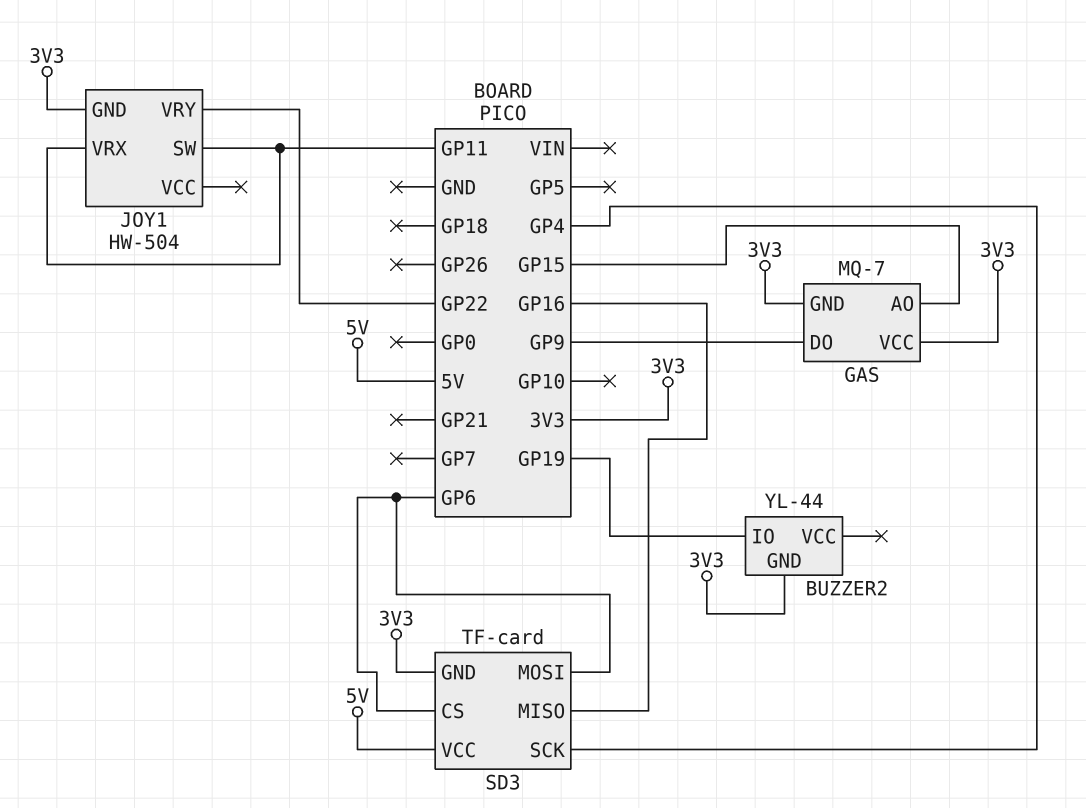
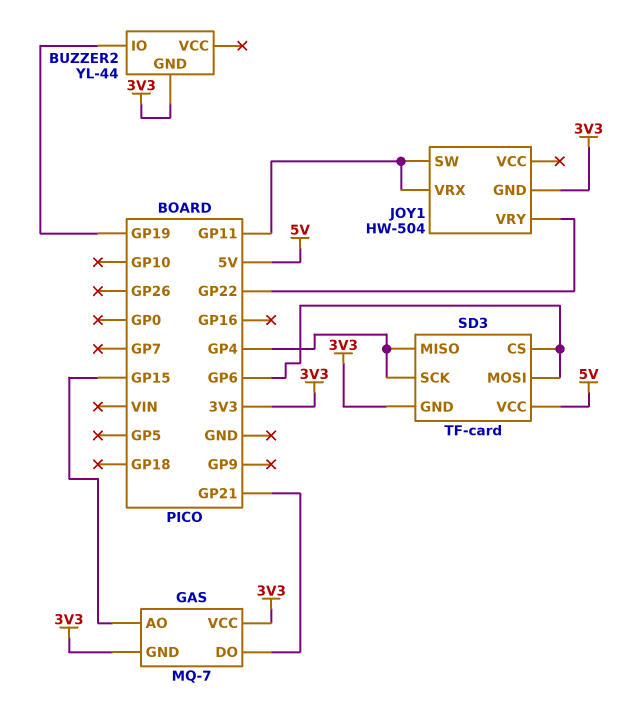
GAS pin DO: GP9 -> GP21
SD3 pin MISO: GP16 -> GP4

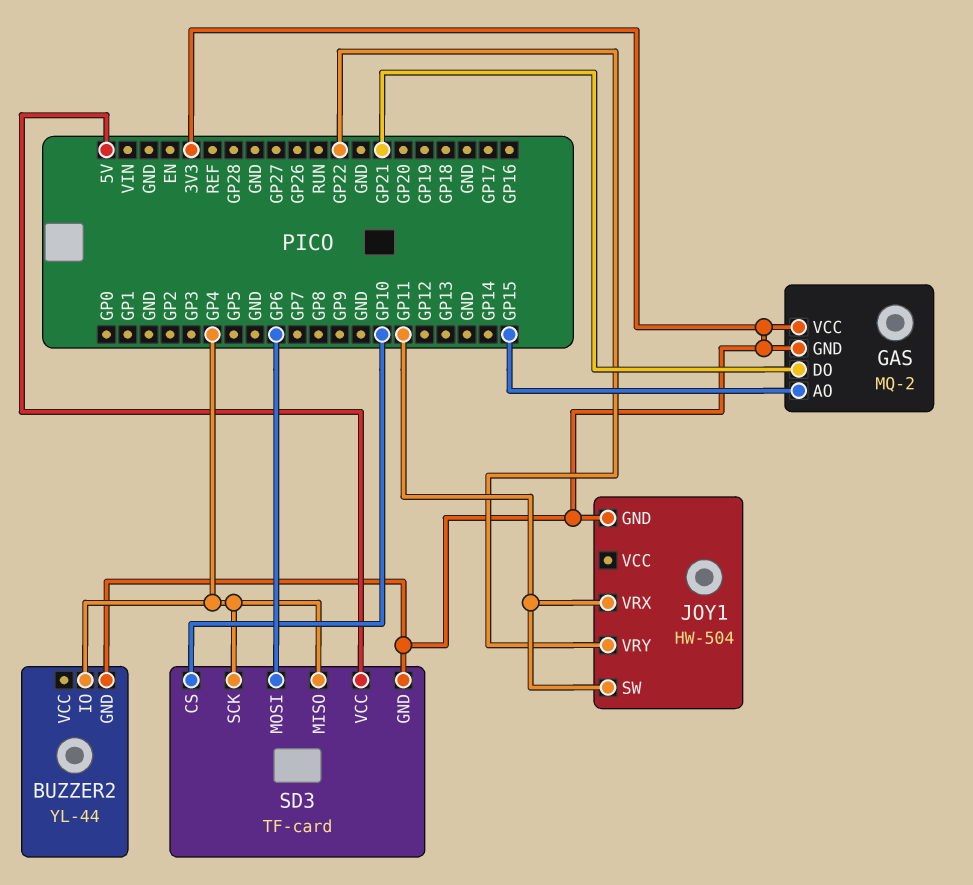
BUZZER2 pin IO: GP19 -> GP4
GAS: MQ-7 -> MQ-2
SD3 pin CS: GP6 -> GP10

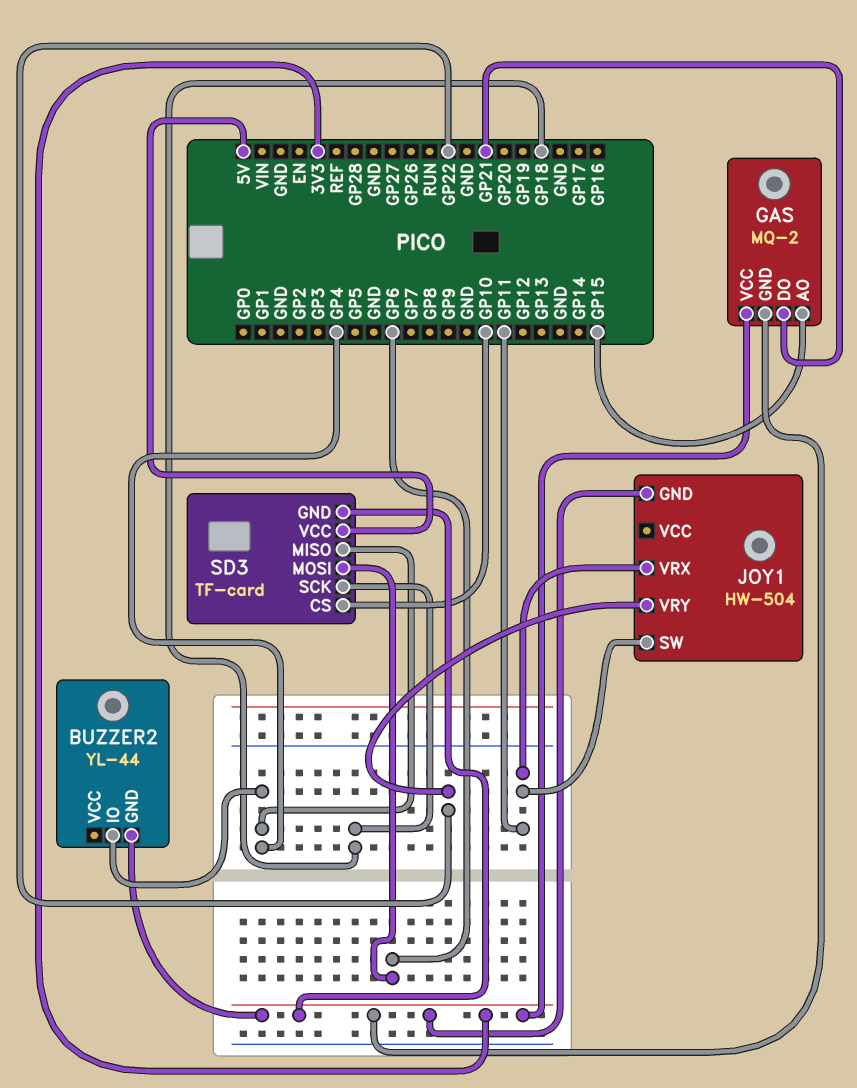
SD3 pin SCK: GP4 -> GP18

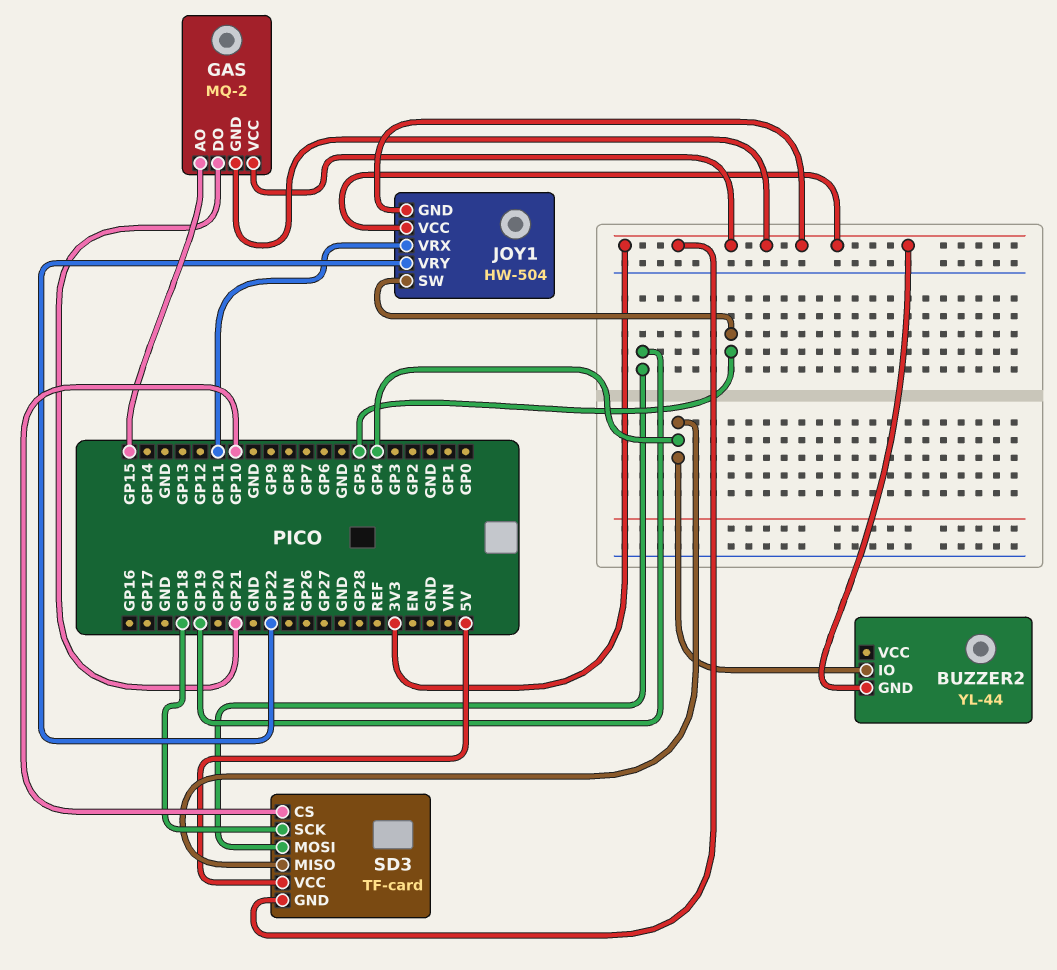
JOY1 pin SW: GP11 -> GP5
JOY1 pin VCC: none -> 3V3
SD3 pin MOSI: GP6 -> GP19

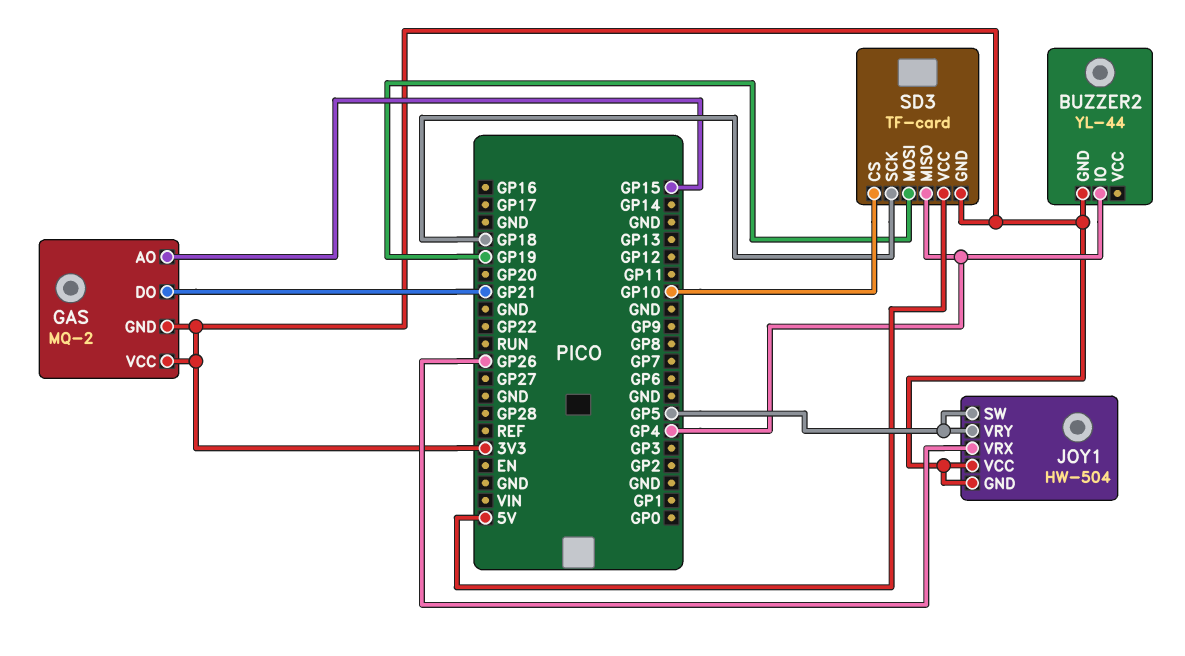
JOY1 pin VRX: GP11 -> GP26
JOY1 pin VRY: GP22 -> GP5

